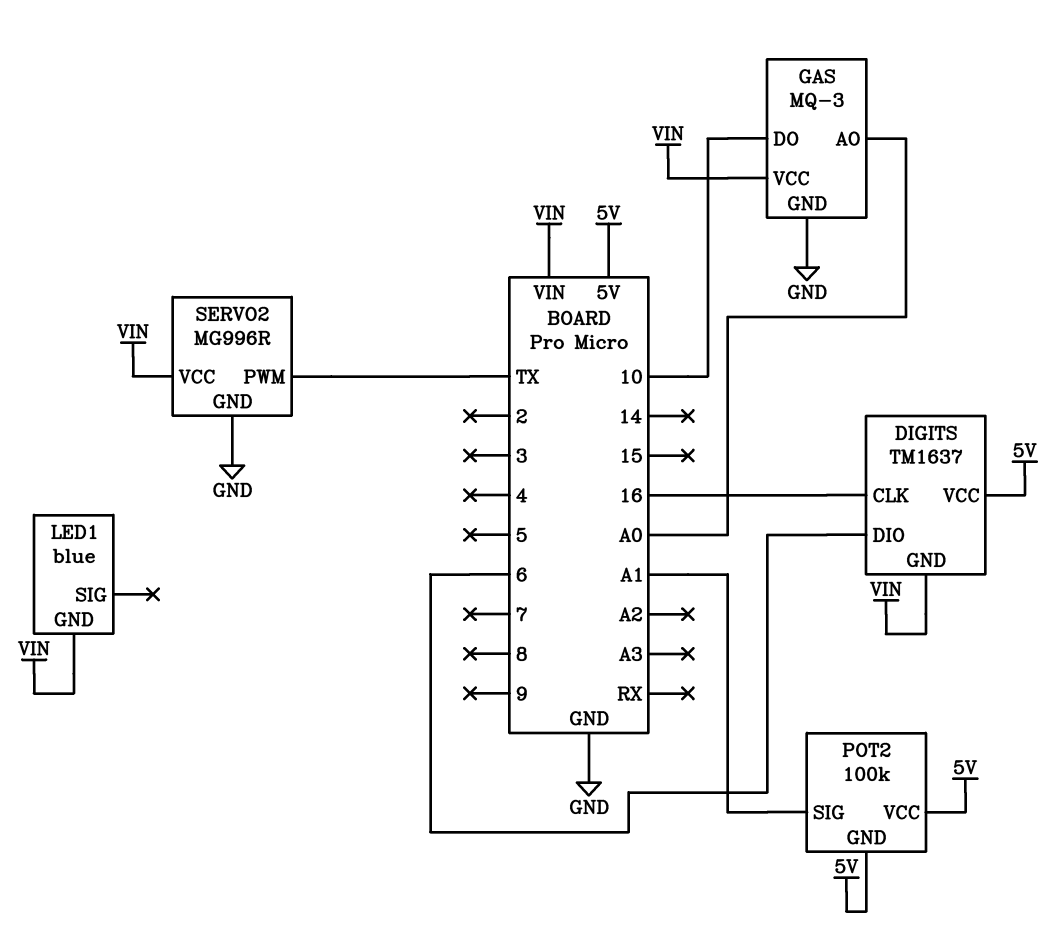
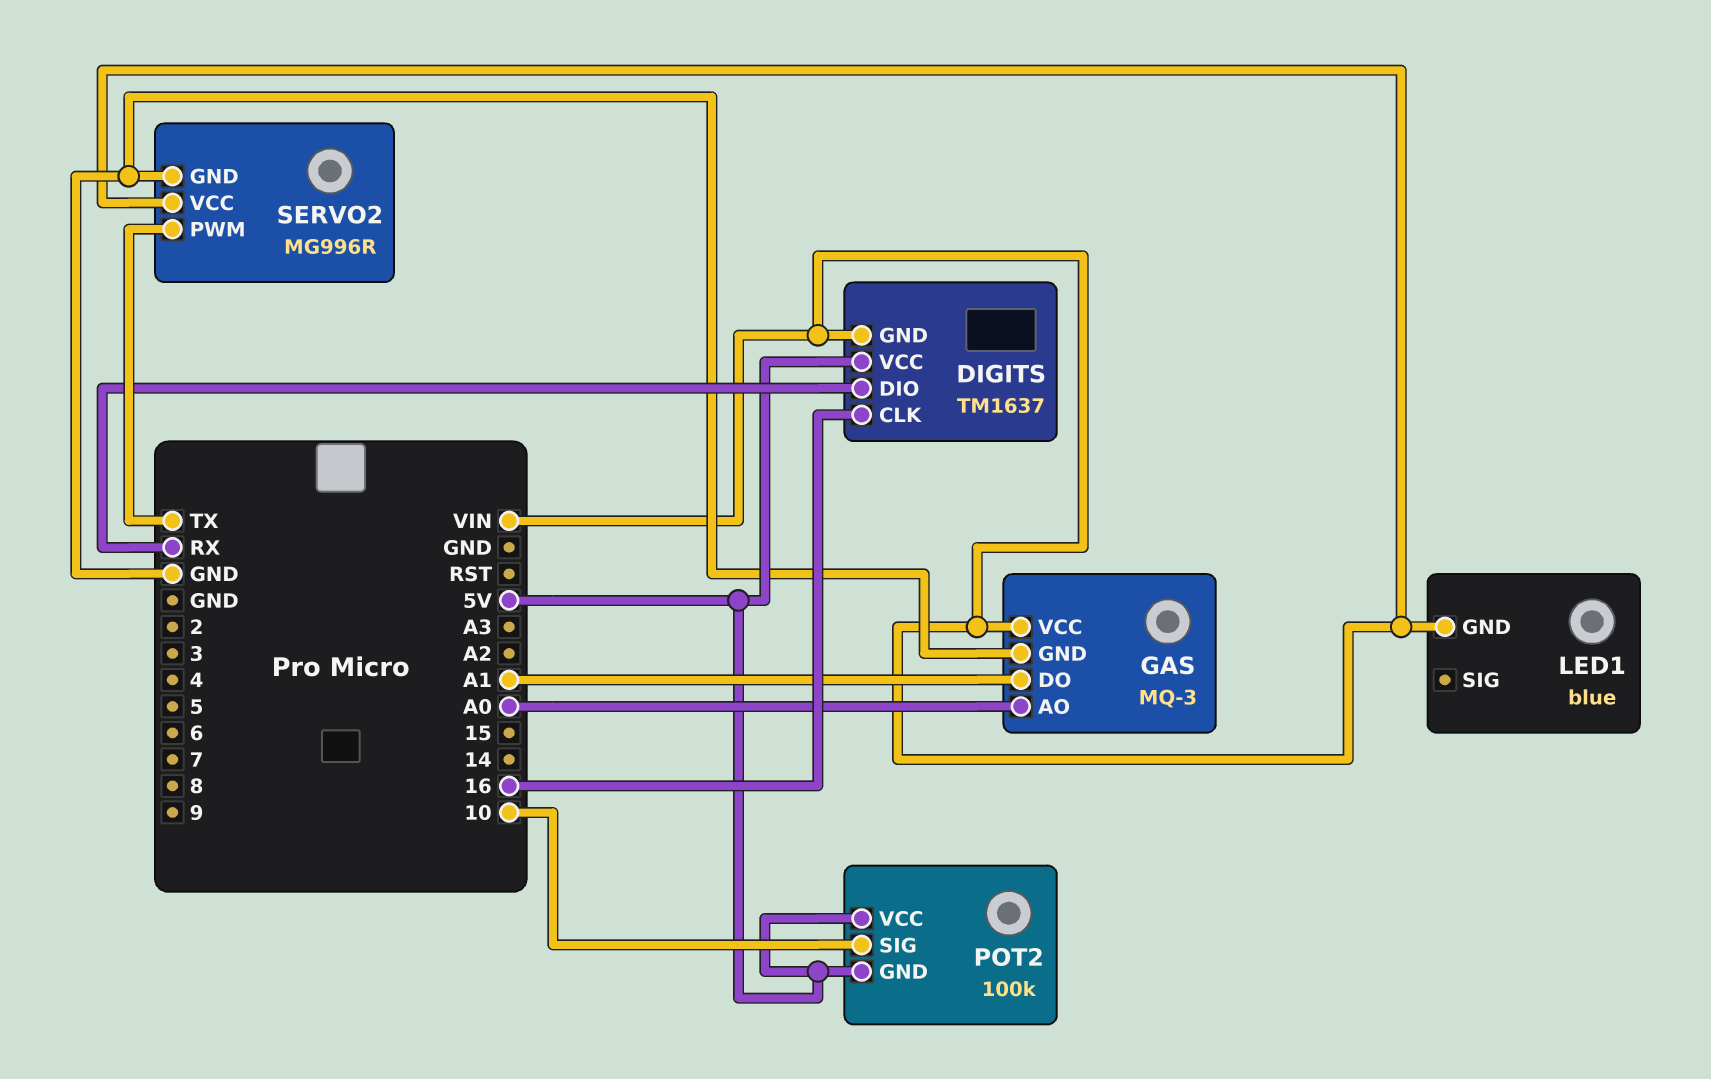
DIGITS pin DIO: 6 -> RX
GAS pin DO: 10 -> A1
POT2 pin SIG: A1 -> 10

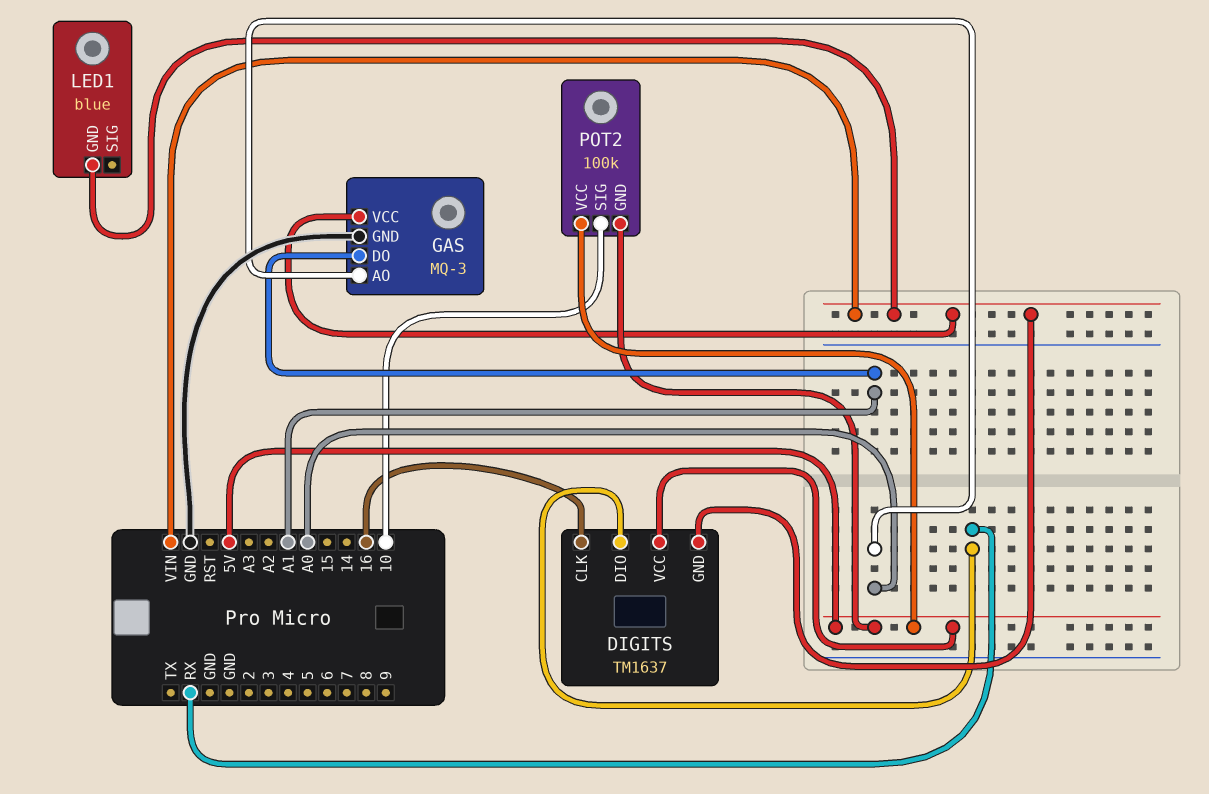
SERVO2: MG996R -> none
SERVO2 pin GND: GND -> none
SERVO2 pin PWM: TX -> none
SERVO2 pin VCC: VIN -> none

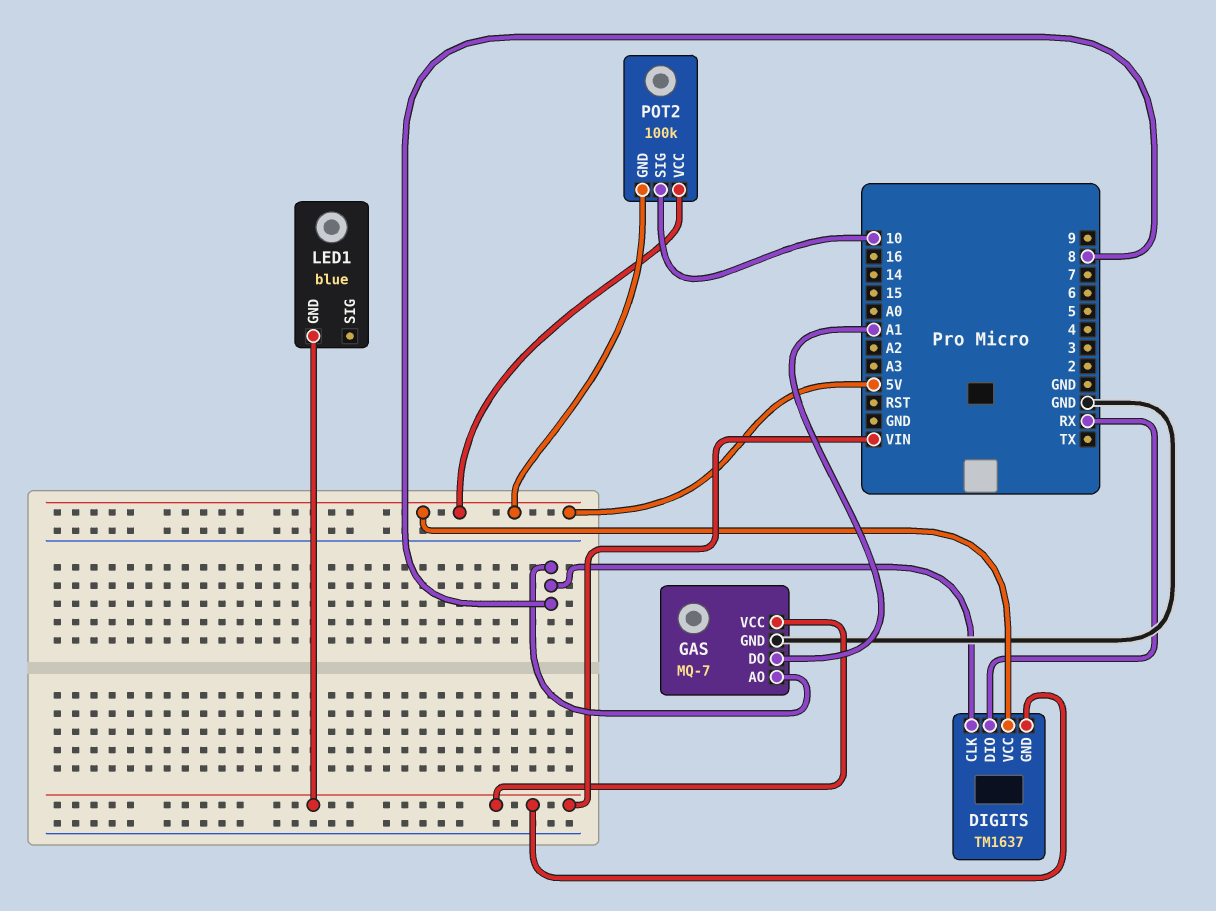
DIGITS pin CLK: 16 -> 8
GAS: MQ-3 -> MQ-7
GAS pin AO: A0 -> 8

